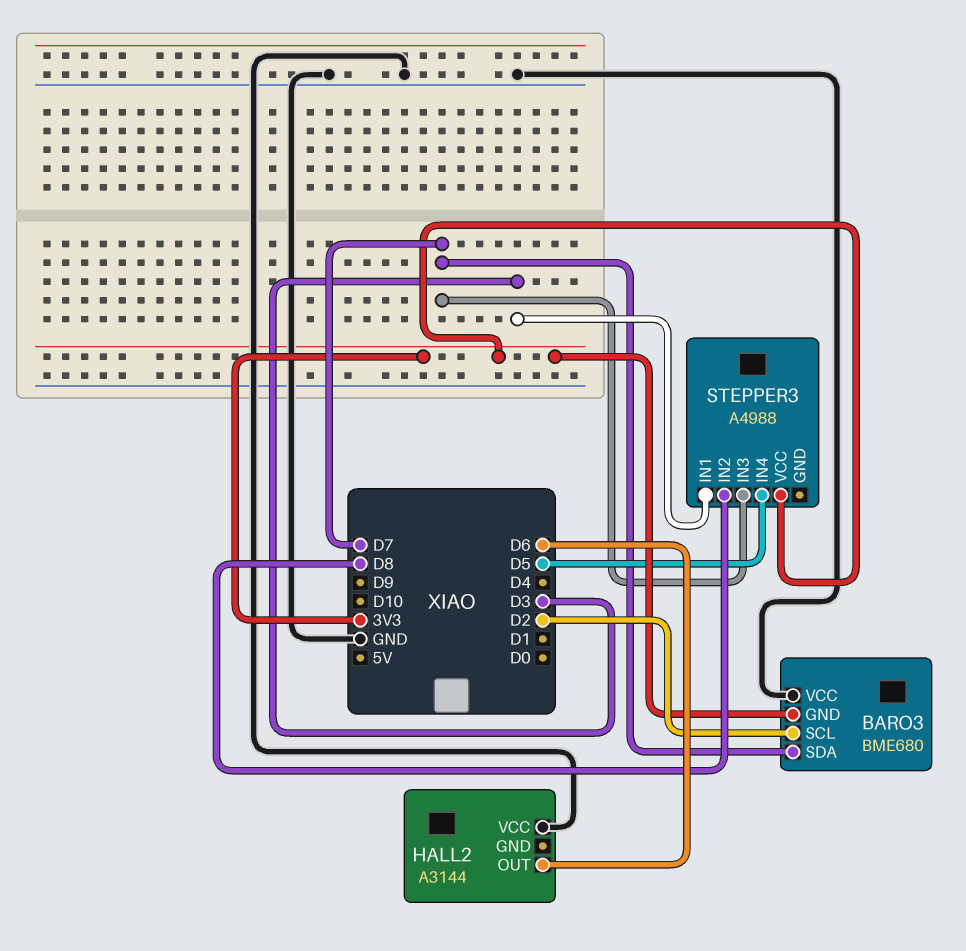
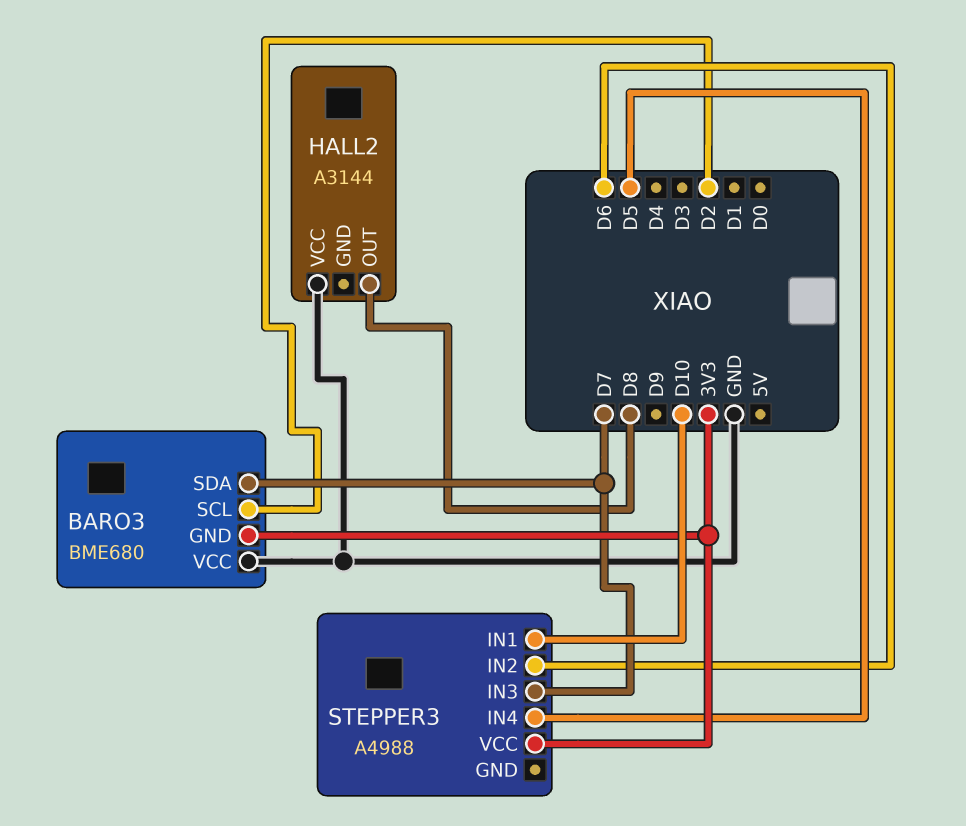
HALL2 pin OUT: D6 -> D8
STEPPER3 pin IN1: D3 -> D10
STEPPER3 pin IN2: D8 -> D6

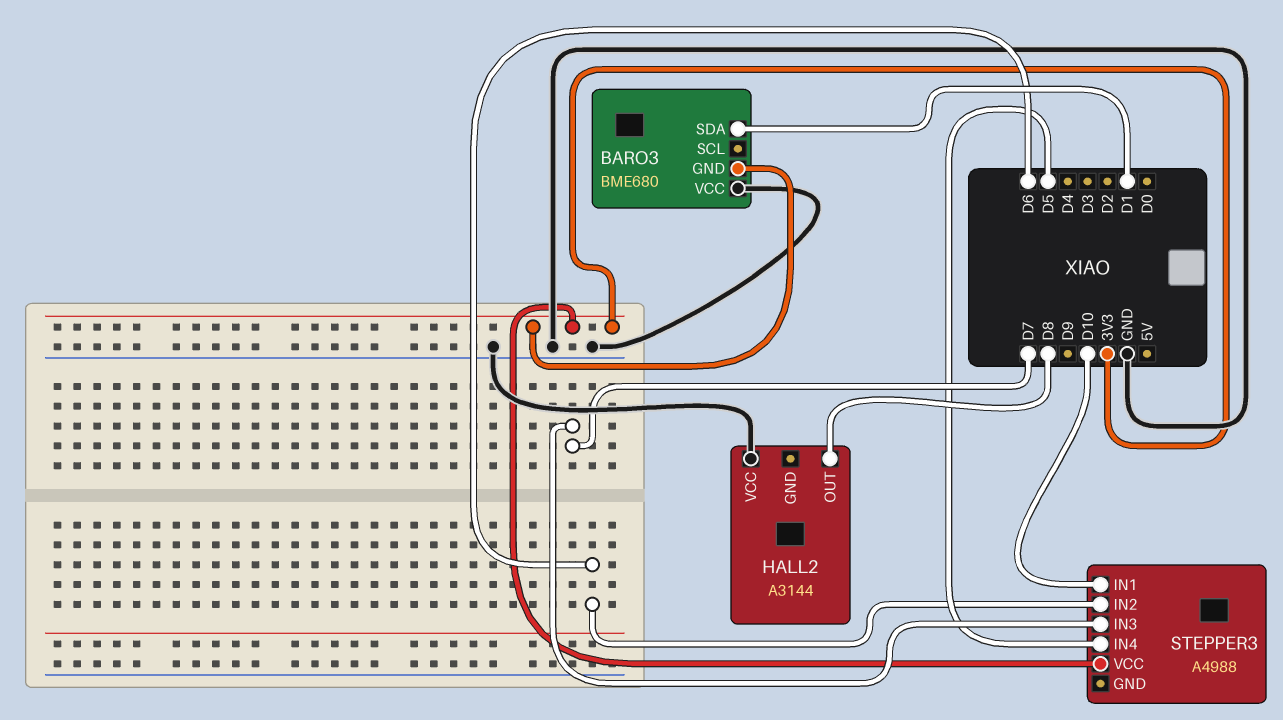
BARO3 pin SCL: D2 -> none
BARO3 pin SDA: D7 -> D1

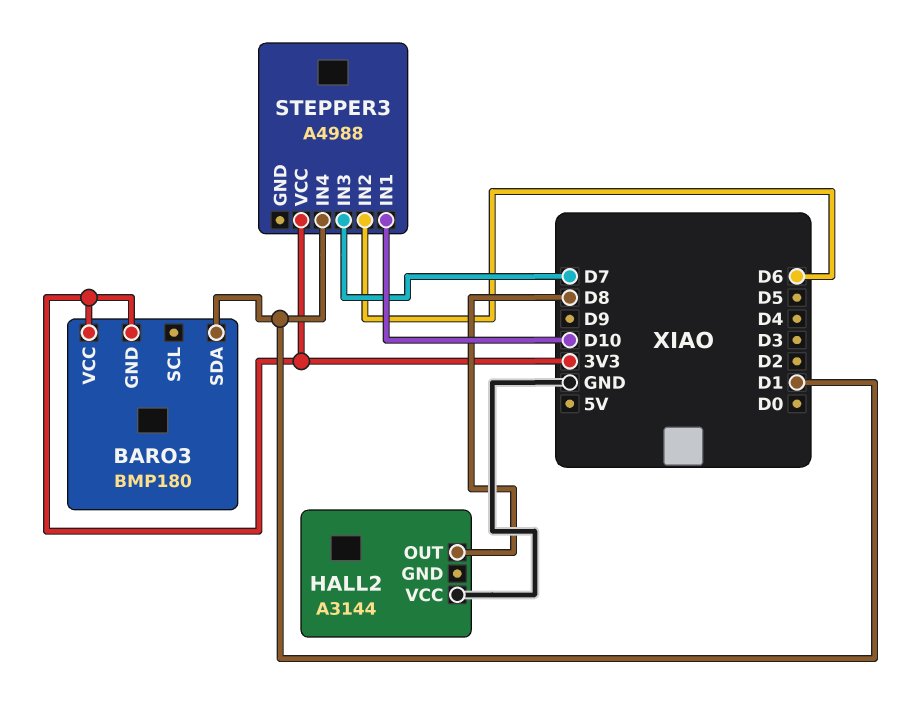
BARO3: BME680 -> BMP180
BARO3 pin VCC: GND -> 3V3
STEPPER3 pin IN4: D5 -> D1

